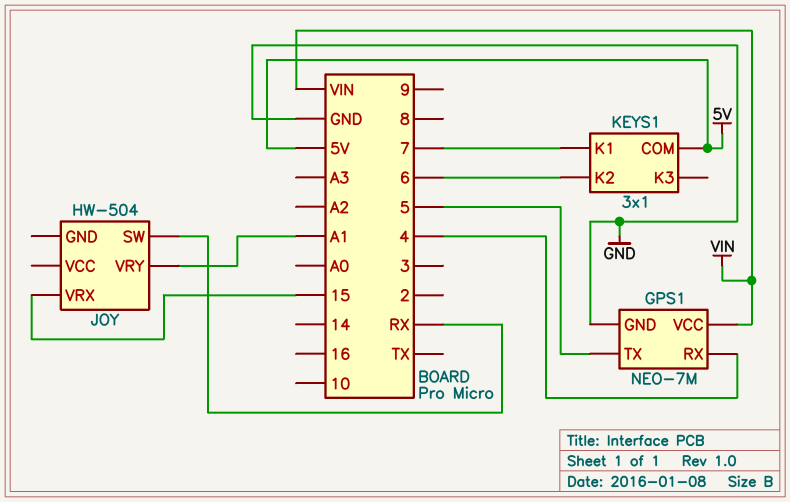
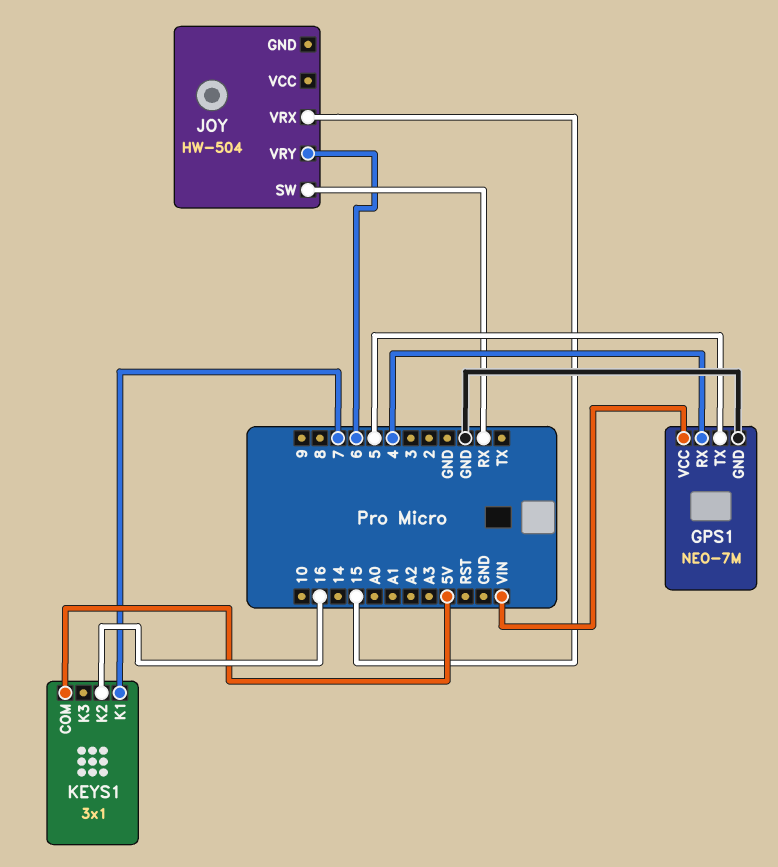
JOY pin VRY: A1 -> 6
KEYS1 pin K2: 6 -> 16

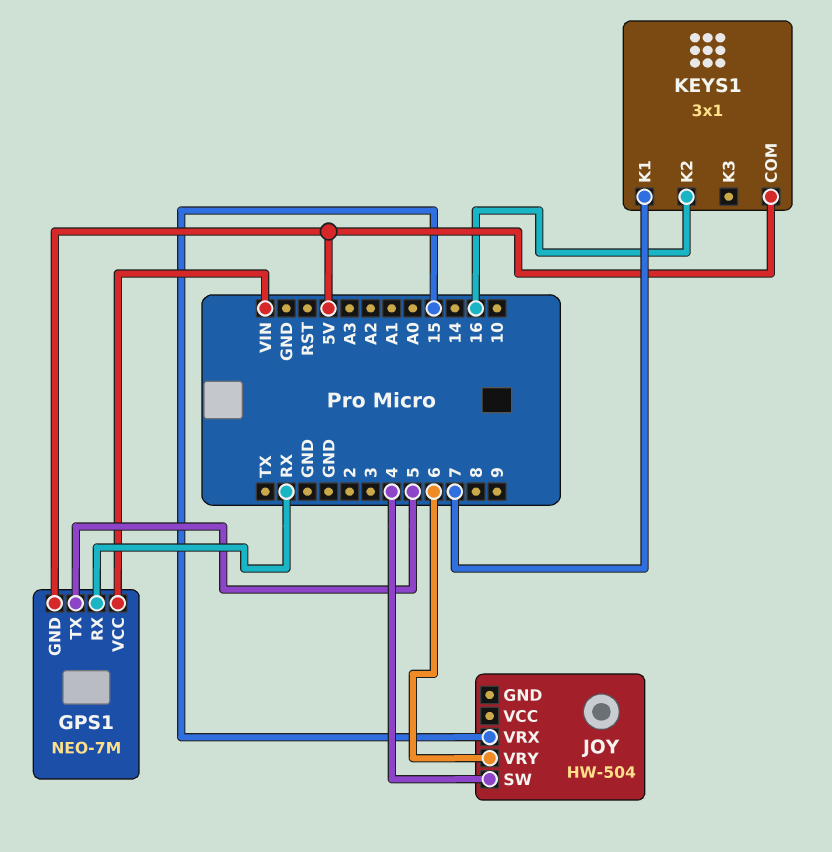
GPS1 pin GND: GND -> 5V
GPS1 pin RX: 4 -> RX
JOY pin SW: RX -> 4

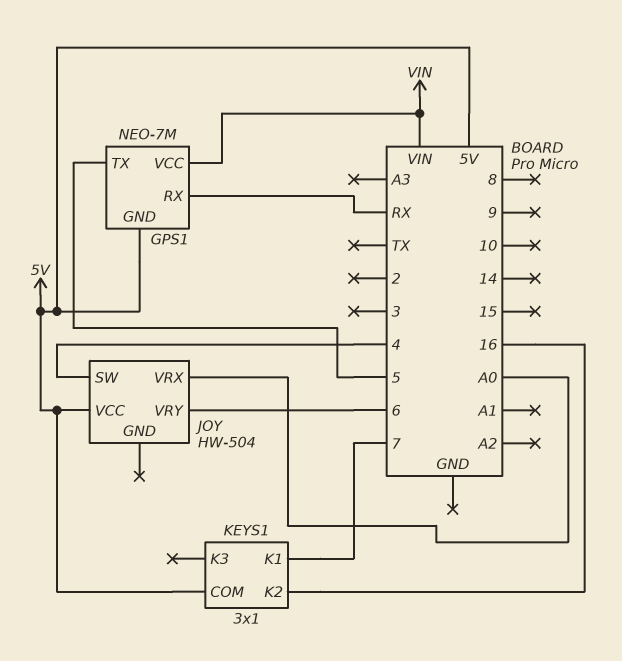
JOY pin VCC: none -> 5V
JOY pin VRX: 15 -> A0

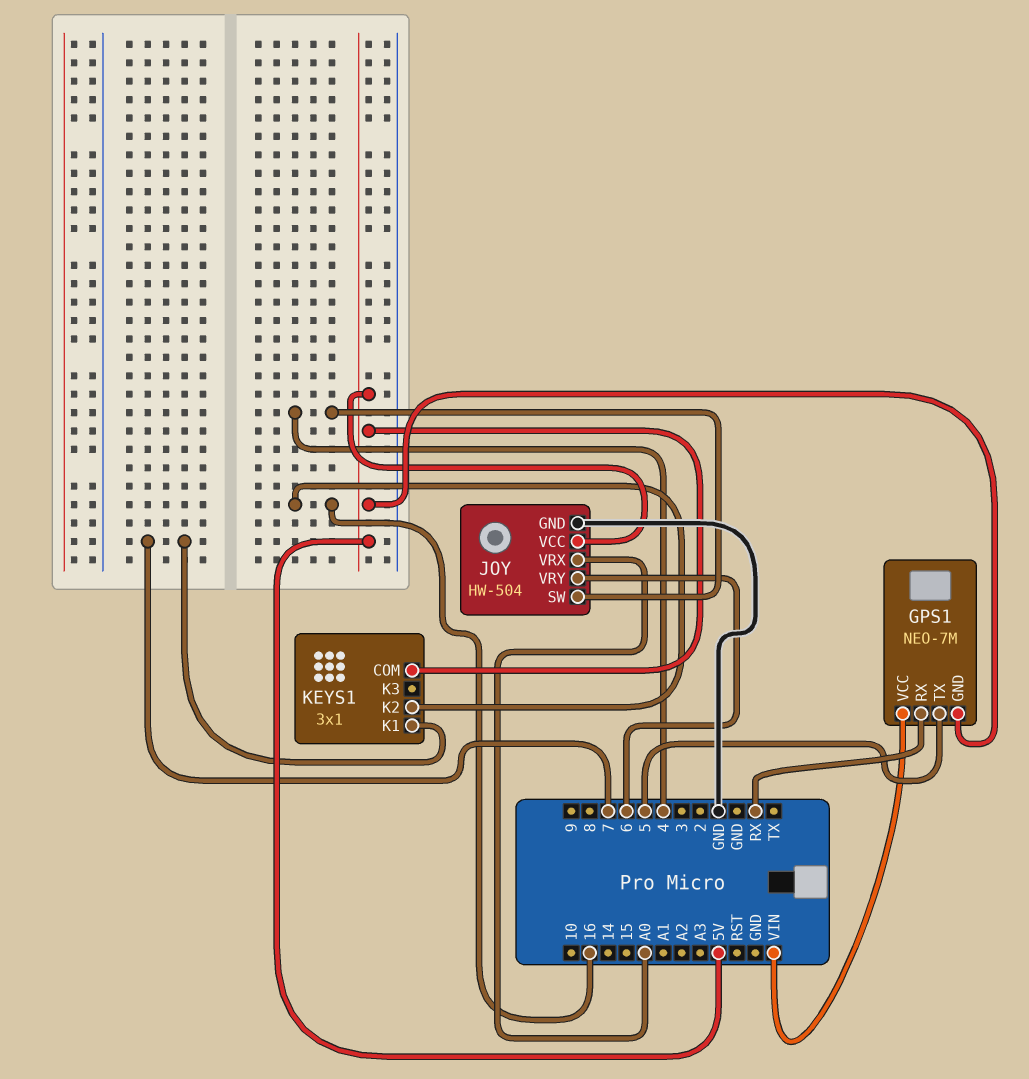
JOY pin GND: none -> GND

